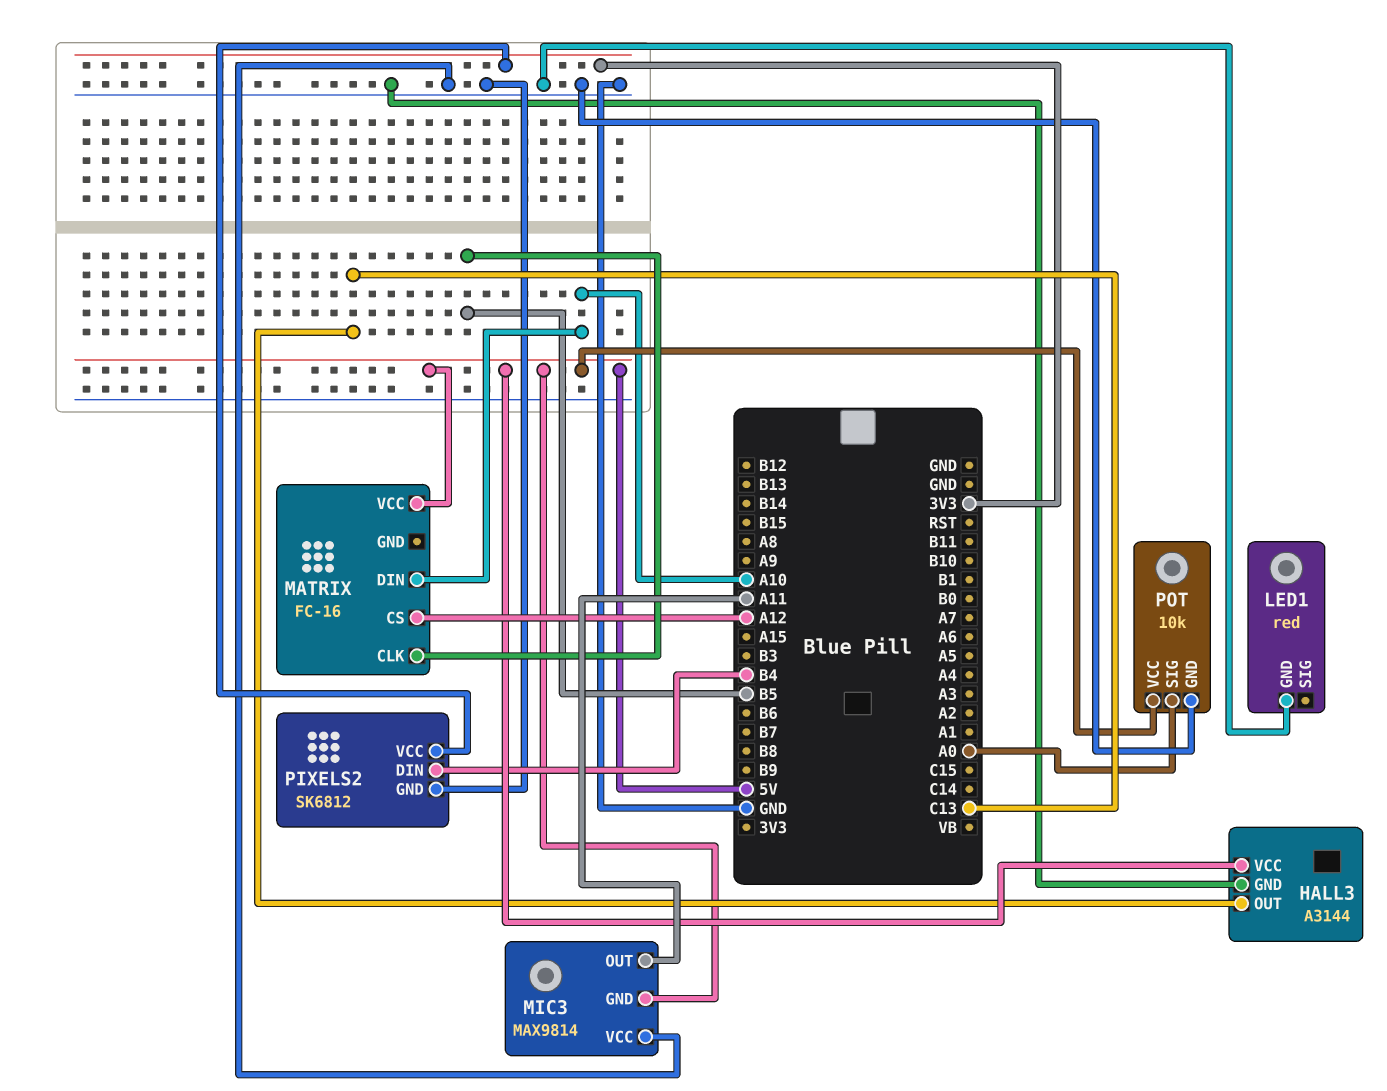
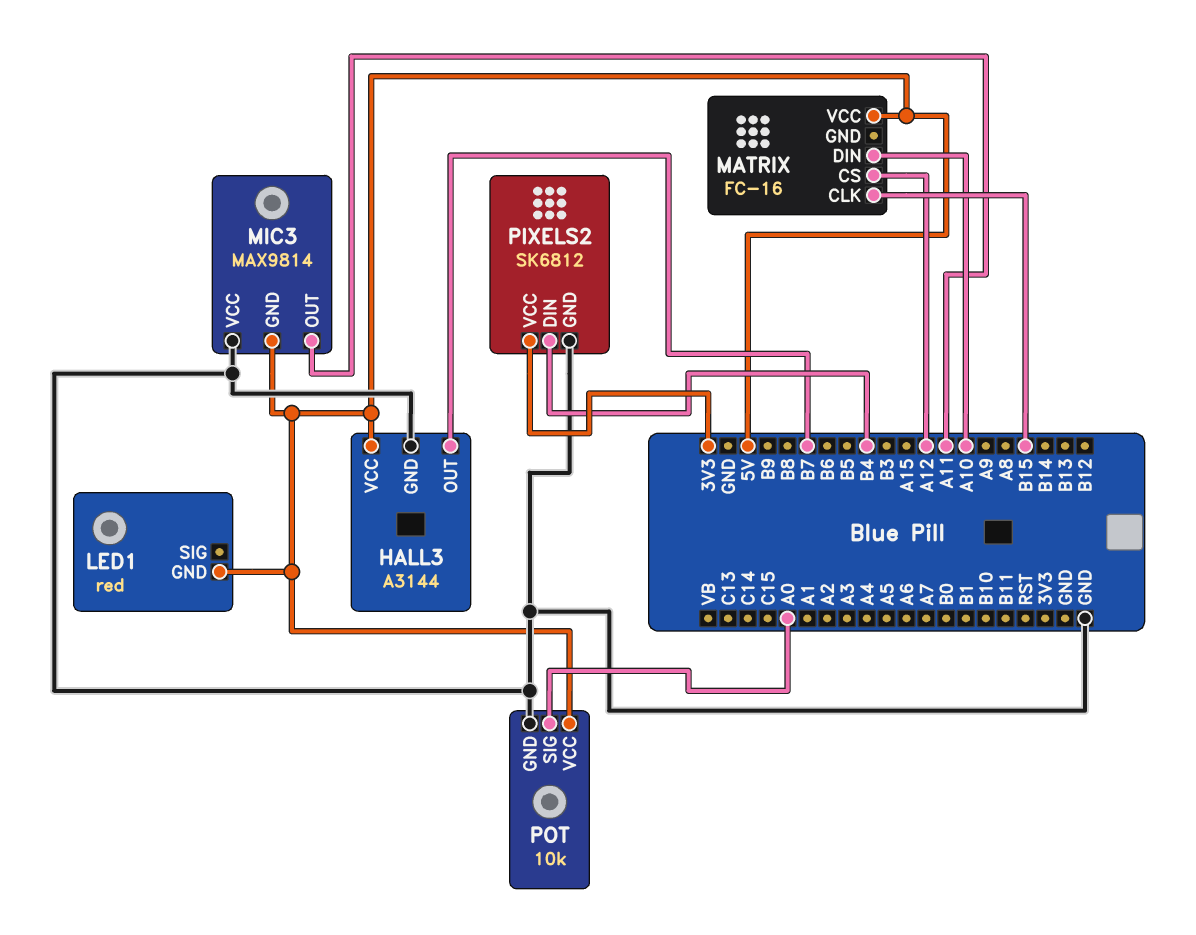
HALL3 pin OUT: C13 -> B7
LED1 pin GND: GND -> 5V
MATRIX pin CLK: B5 -> B15

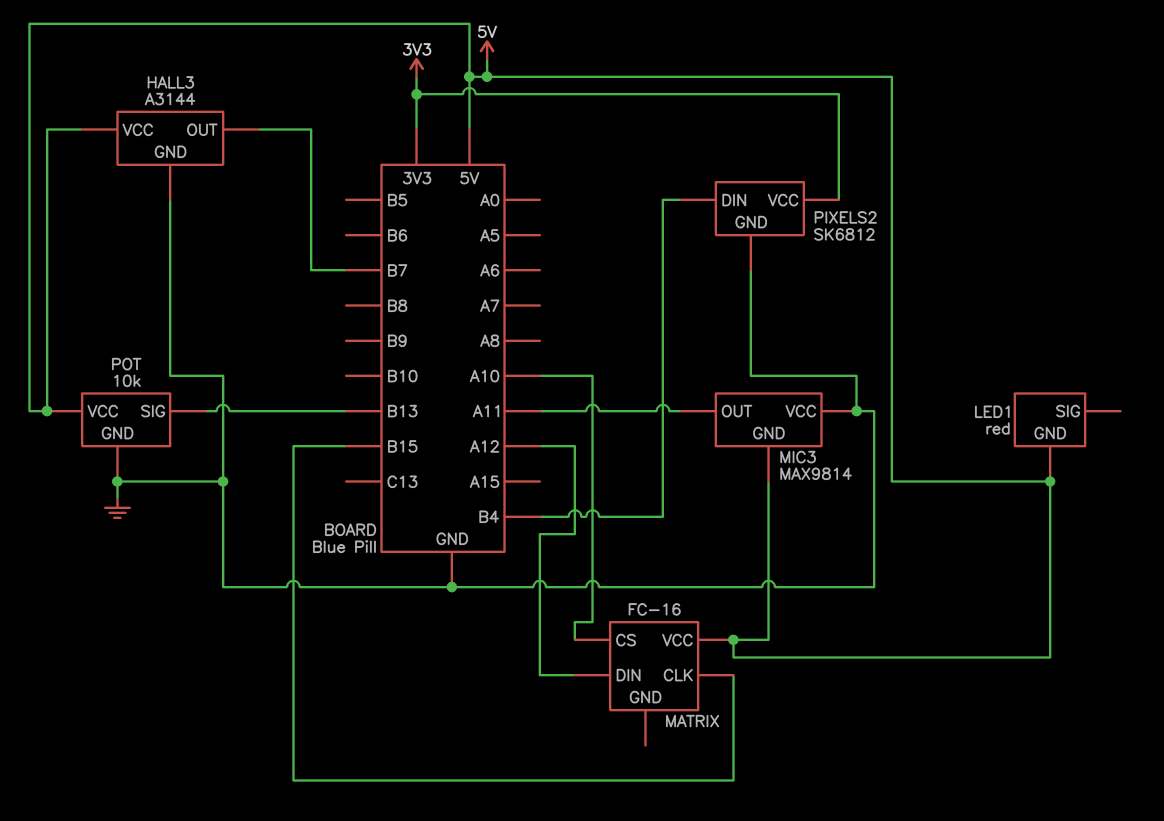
MATRIX pin CS: A12 -> A10
MATRIX pin DIN: A10 -> A12
POT pin SIG: A0 -> B13

